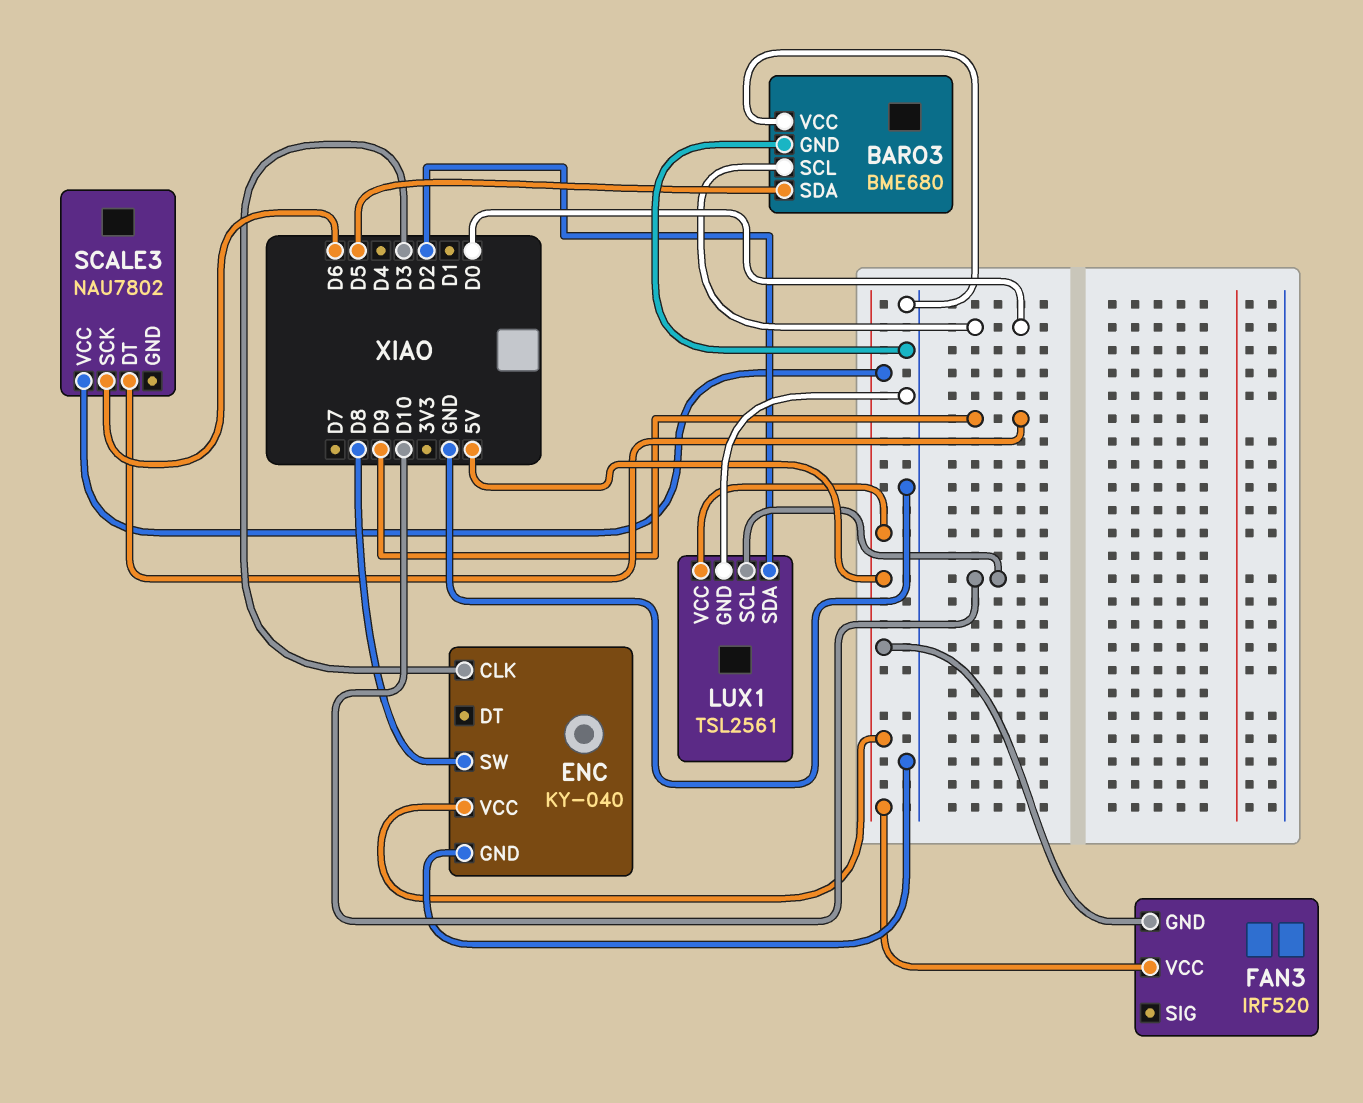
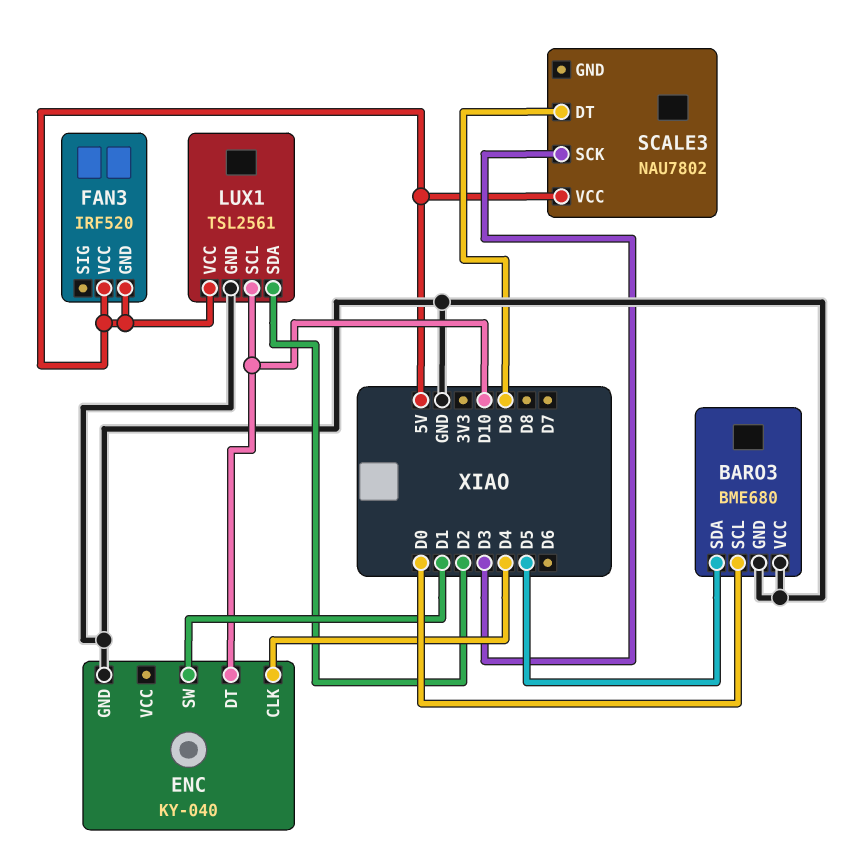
ENC pin CLK: D3 -> D4
ENC pin DT: none -> D10
ENC pin SW: D8 -> D1
ENC pin VCC: 5V -> none
SCALE3 pin SCK: D6 -> D3

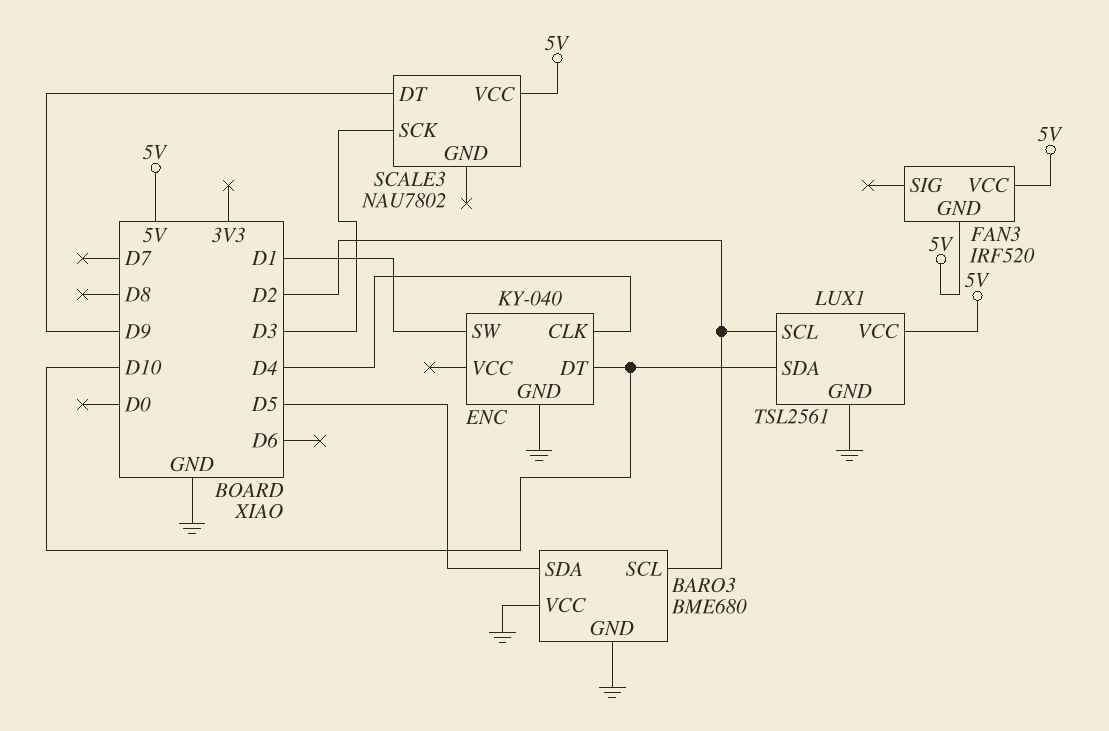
BARO3 pin SCL: D0 -> D2
LUX1 pin SCL: D10 -> D2
LUX1 pin SDA: D2 -> D10

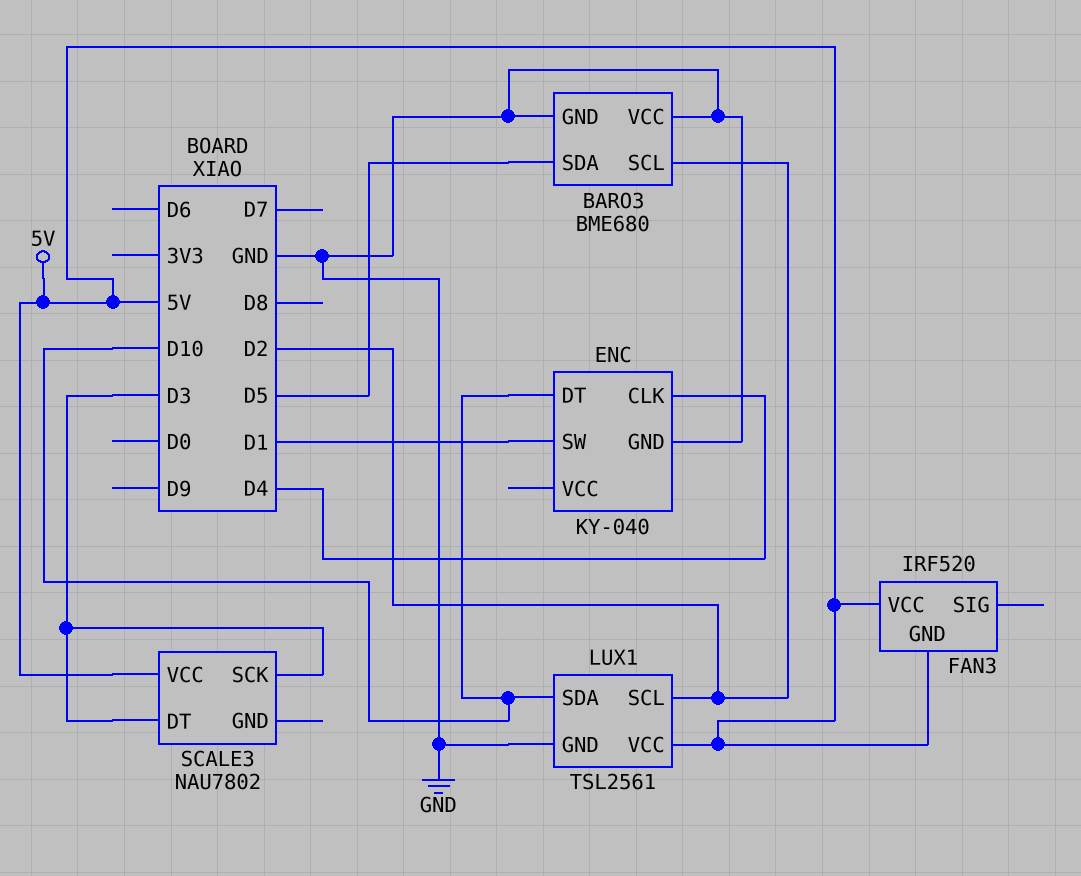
SCALE3 pin DT: D9 -> D3

